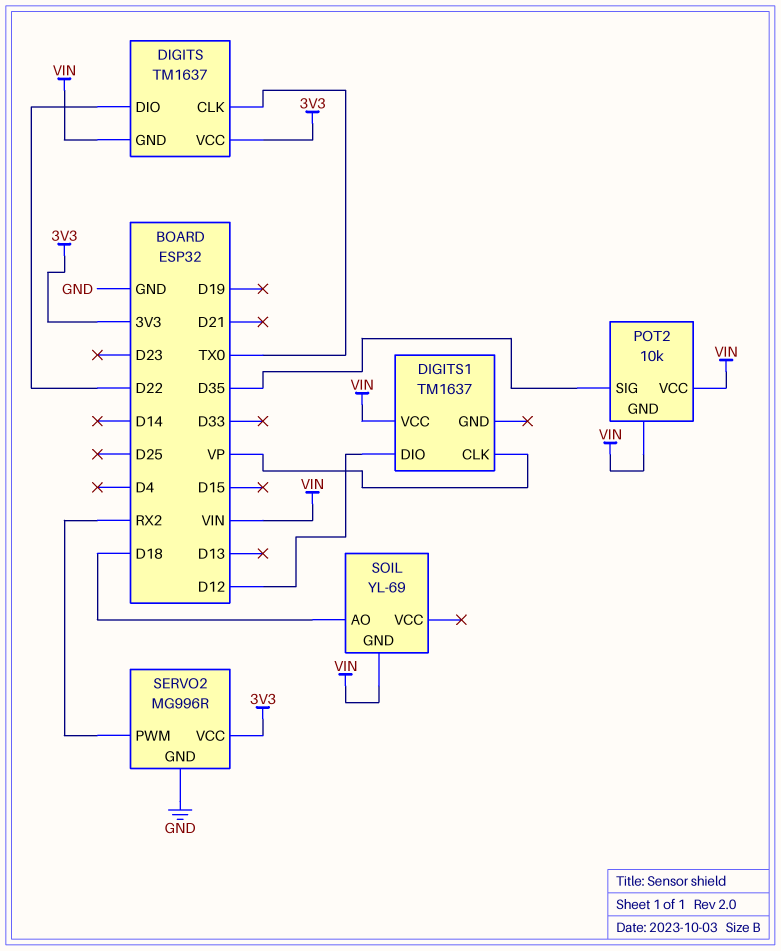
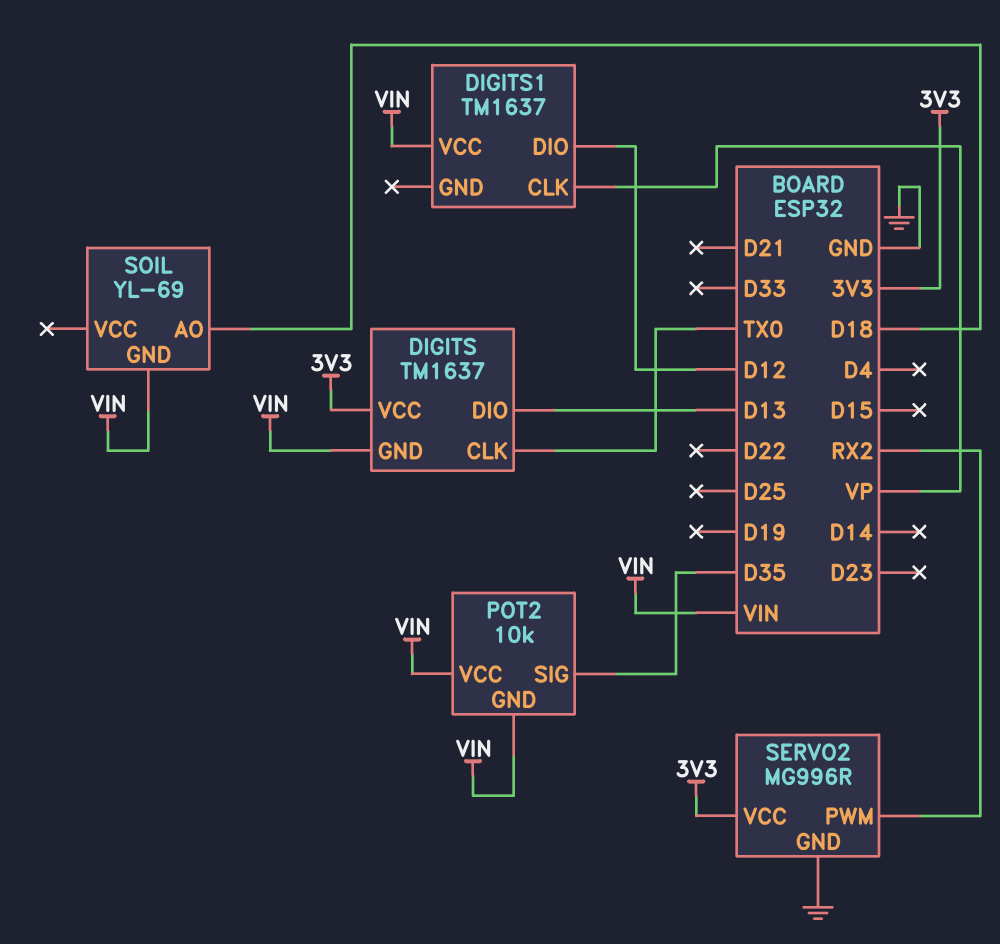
DIGITS pin DIO: D22 -> D13

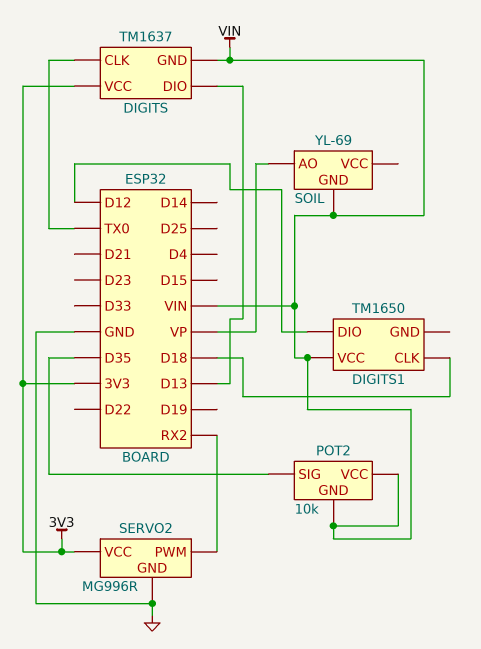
DIGITS1: TM1637 -> TM1650
DIGITS1 pin CLK: VP -> D18
SOIL pin AO: D18 -> VP

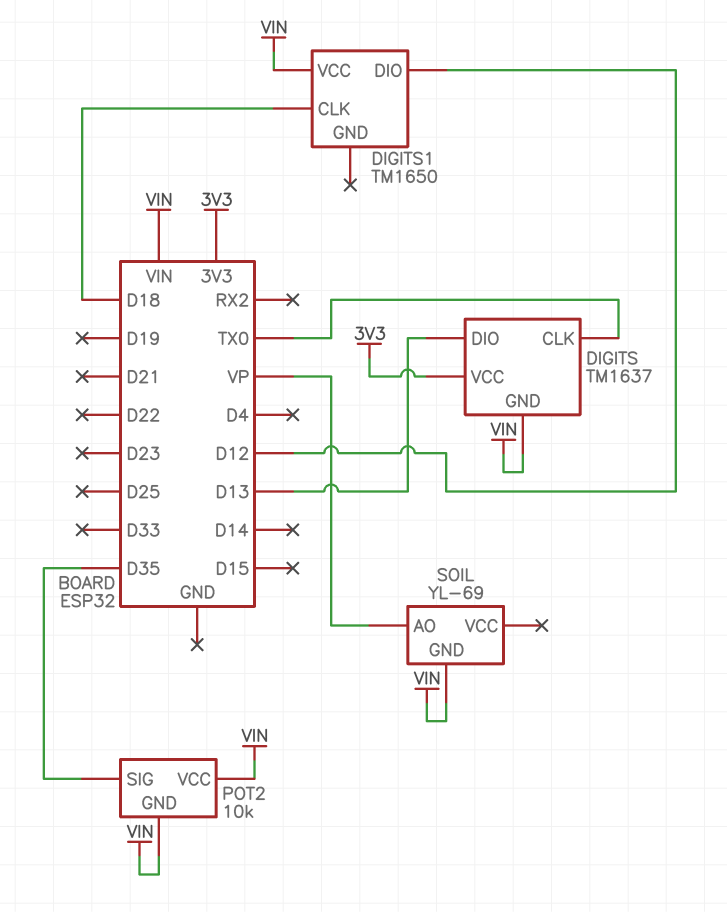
SERVO2: MG996R -> none
SERVO2 pin GND: GND -> none
SERVO2 pin PWM: RX2 -> none
SERVO2 pin VCC: 3V3 -> none

